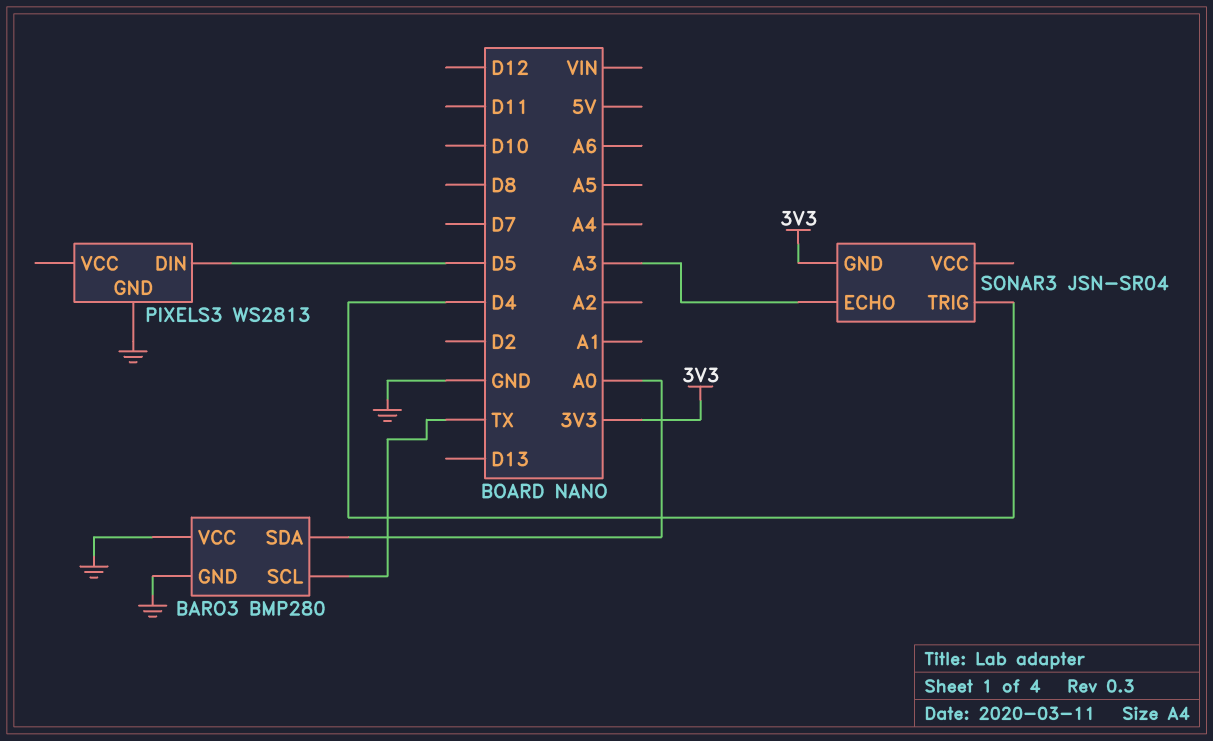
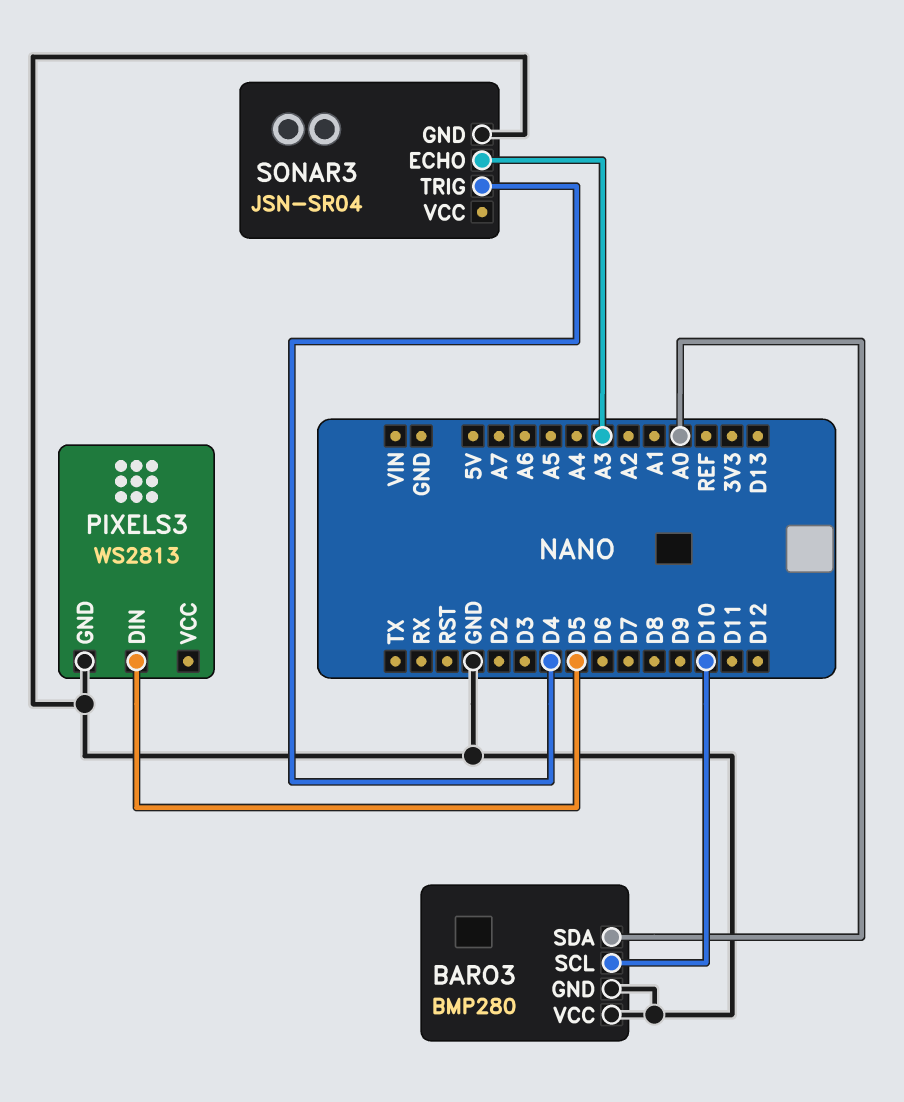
BARO3 pin SCL: TX -> D10
SONAR3 pin GND: 3V3 -> GND

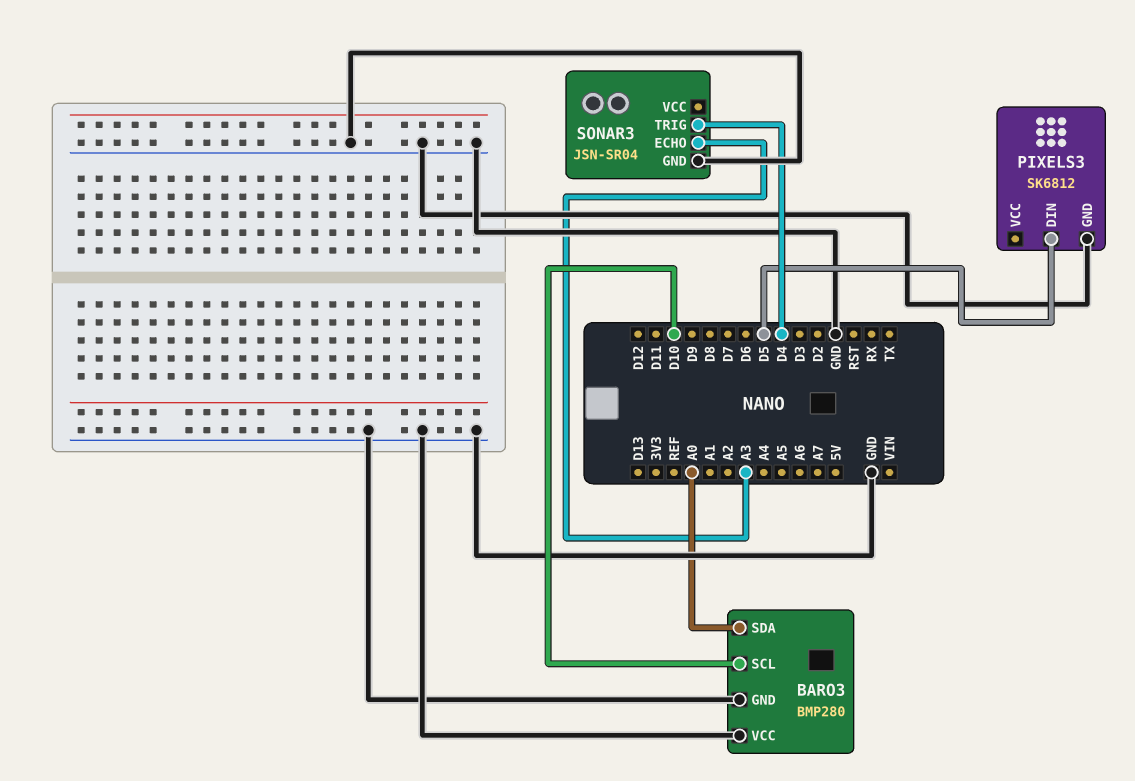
PIXELS3: WS2813 -> SK6812

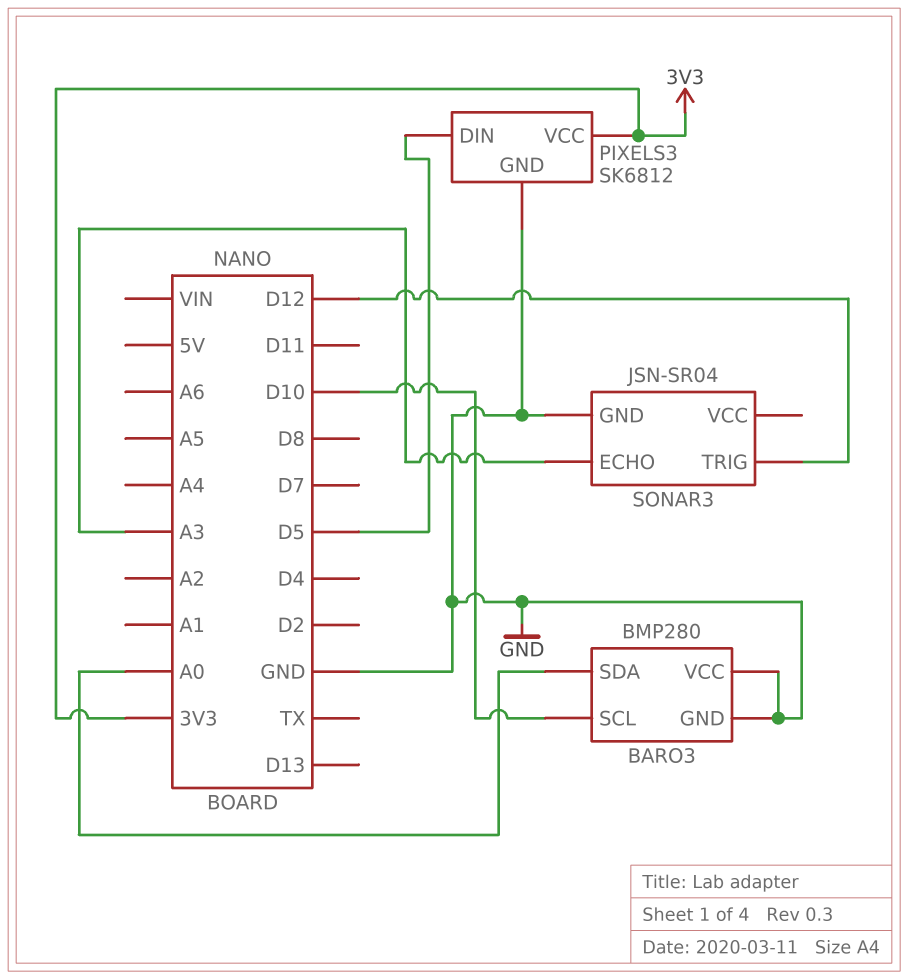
PIXELS3 pin VCC: none -> 3V3
SONAR3 pin TRIG: D4 -> D12

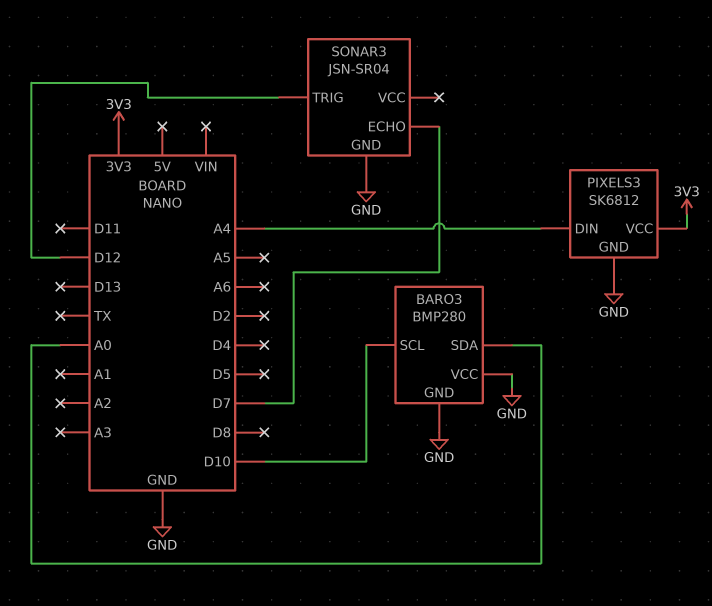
PIXELS3 pin DIN: D5 -> A4
SONAR3 pin ECHO: A3 -> D7

